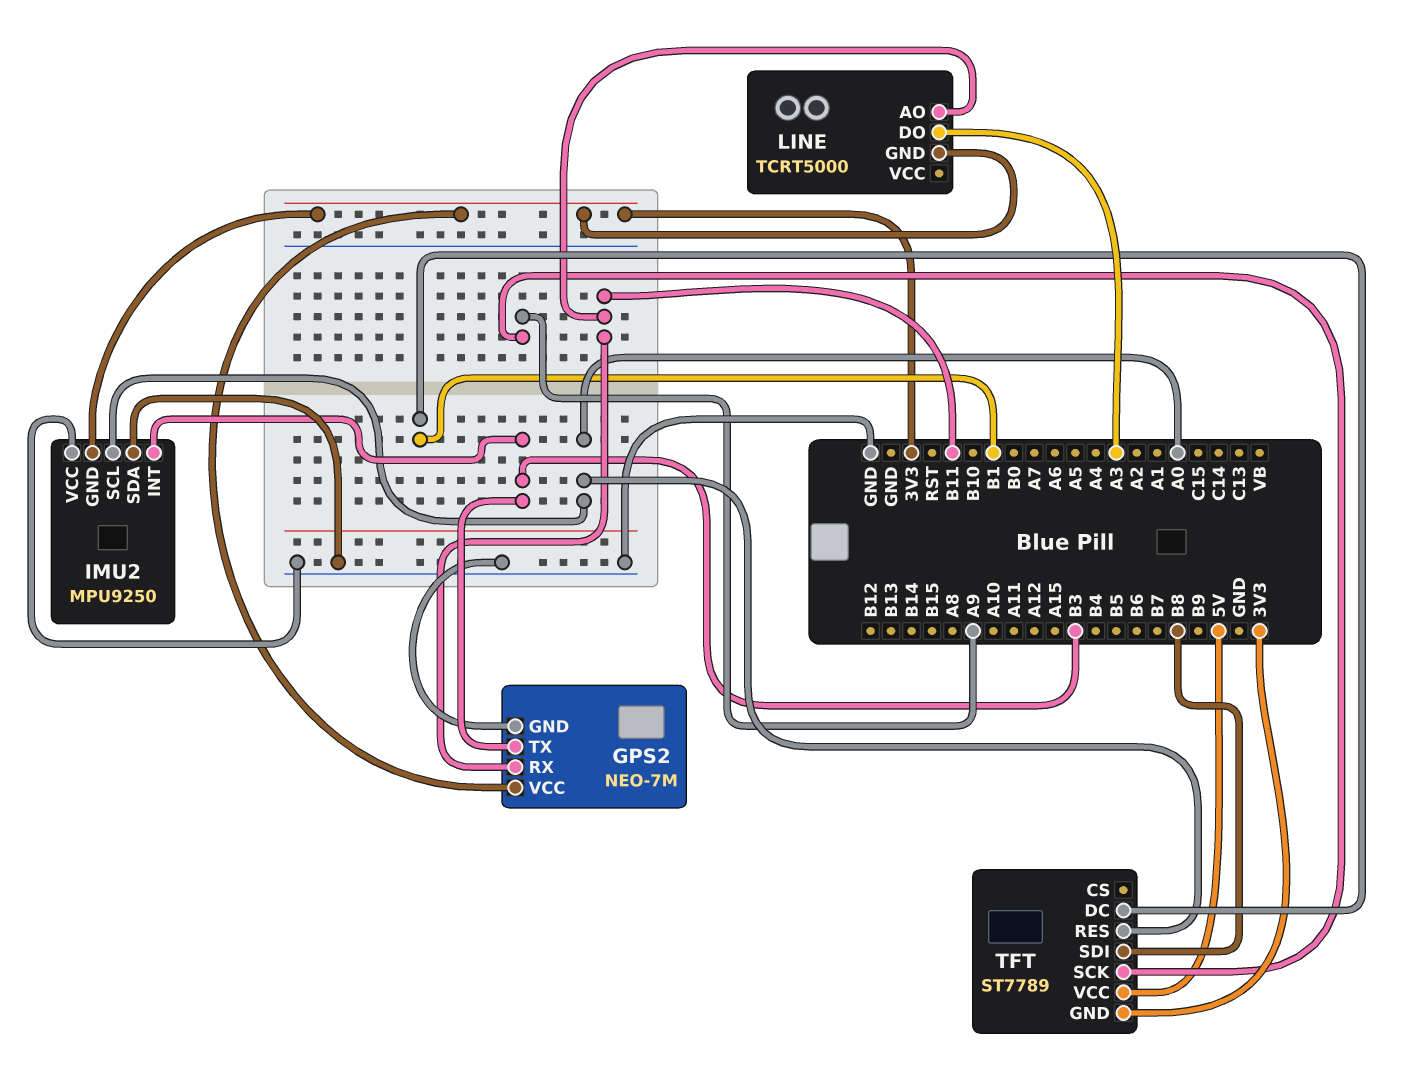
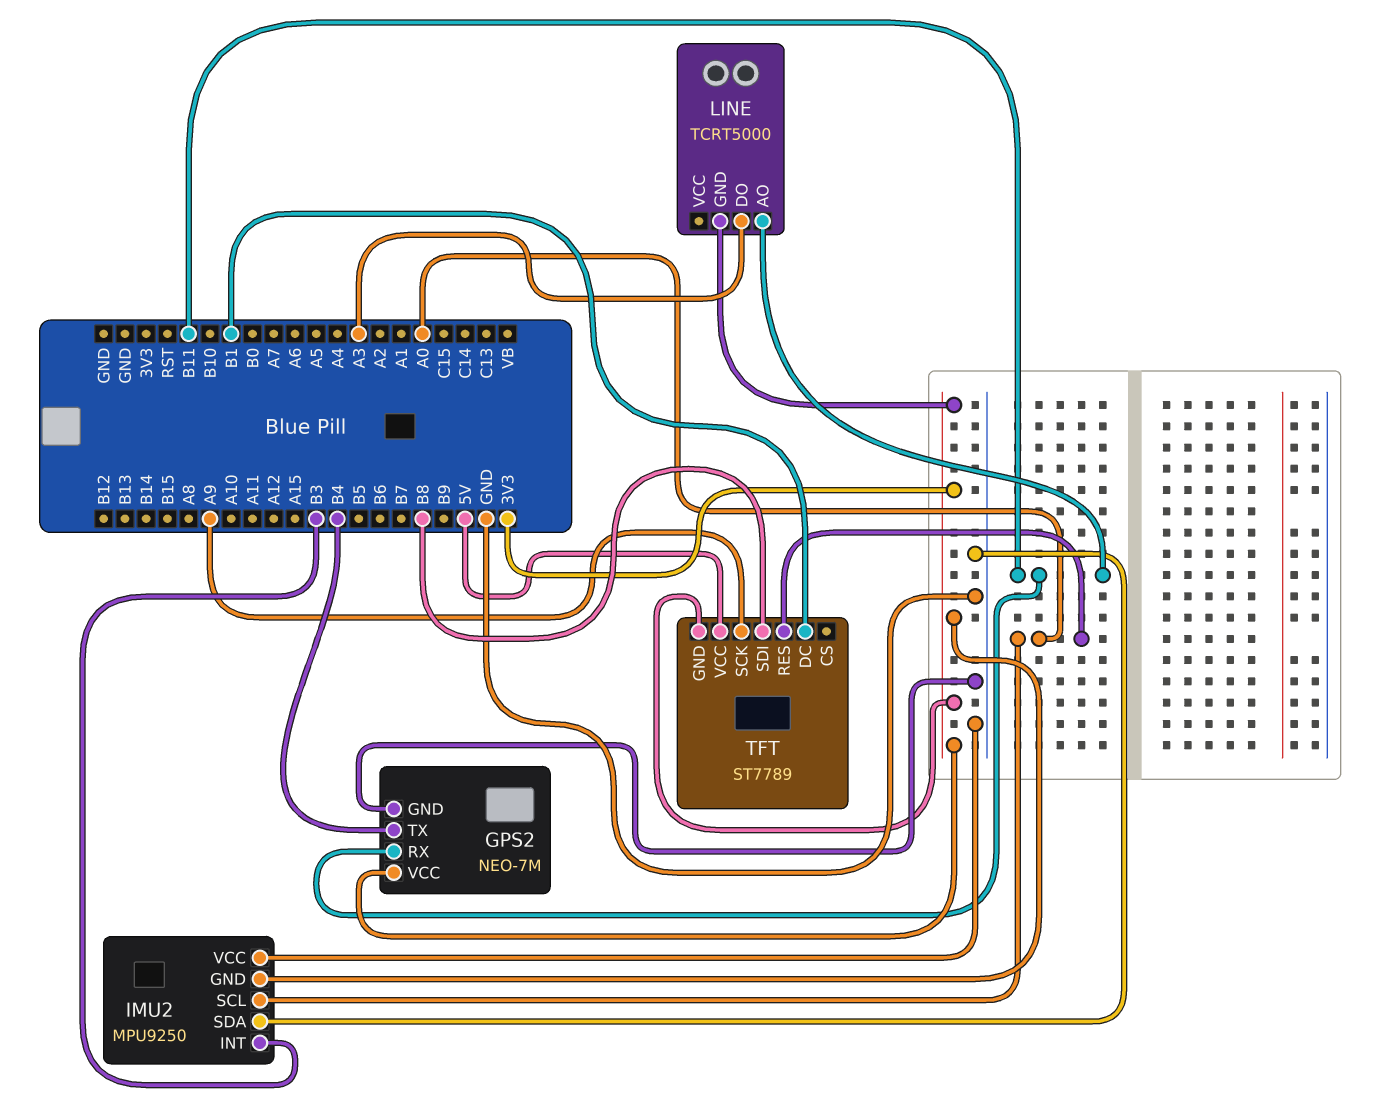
GPS2 pin TX: B3 -> B4

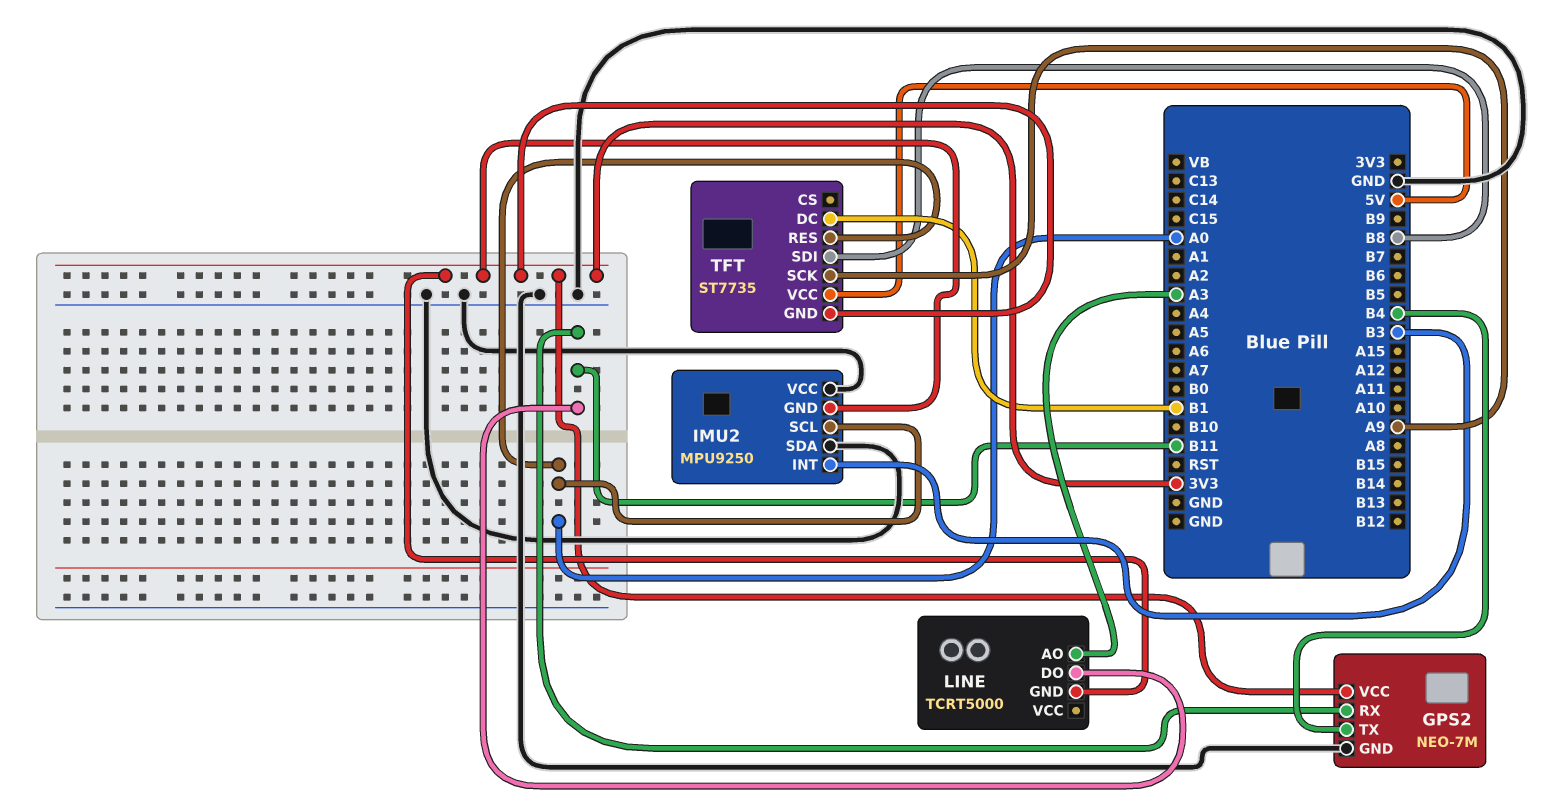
LINE pin AO: B11 -> A3
LINE pin DO: A3 -> B11
TFT: ST7789 -> ST7735

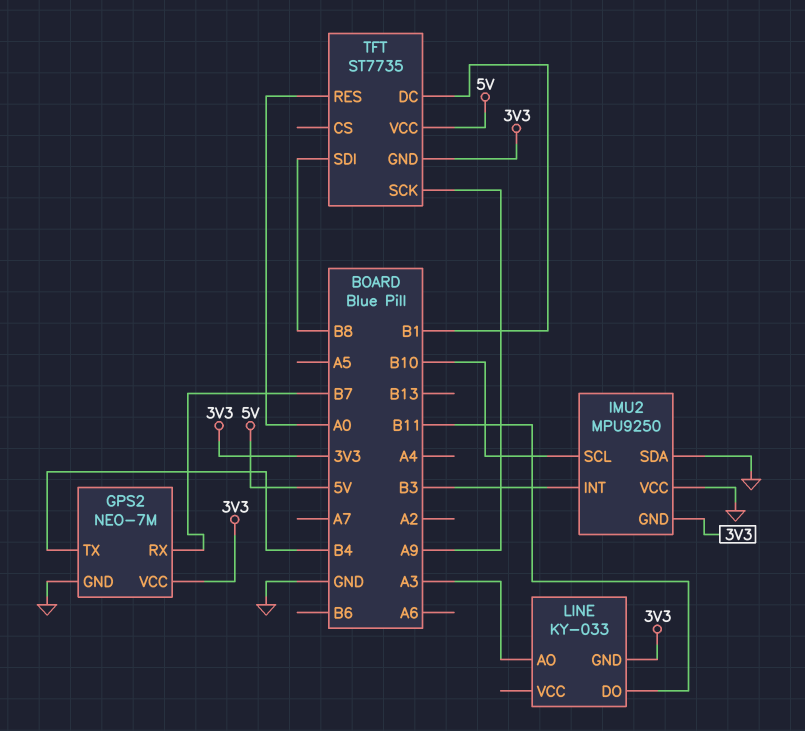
GPS2 pin RX: B11 -> B7
IMU2 pin SCL: A0 -> B10
LINE: TCRT5000 -> KY-033

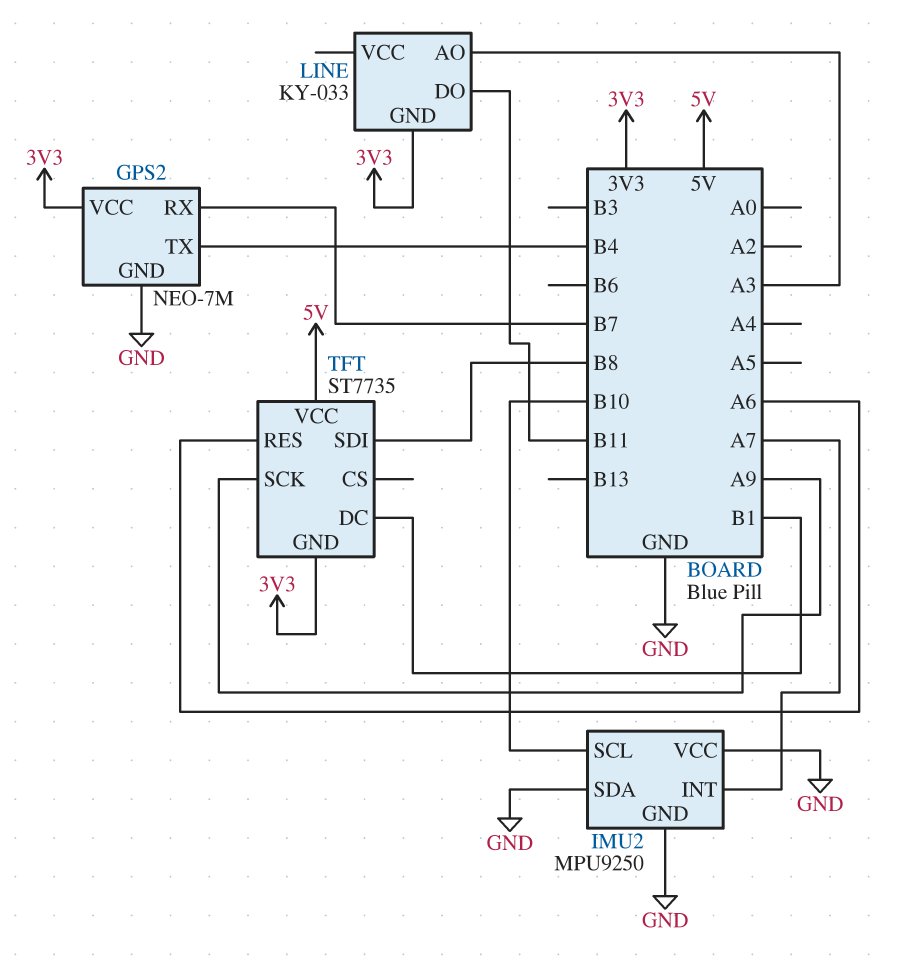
IMU2 pin GND: 3V3 -> GND
IMU2 pin INT: B3 -> A7
TFT pin RES: A0 -> A6

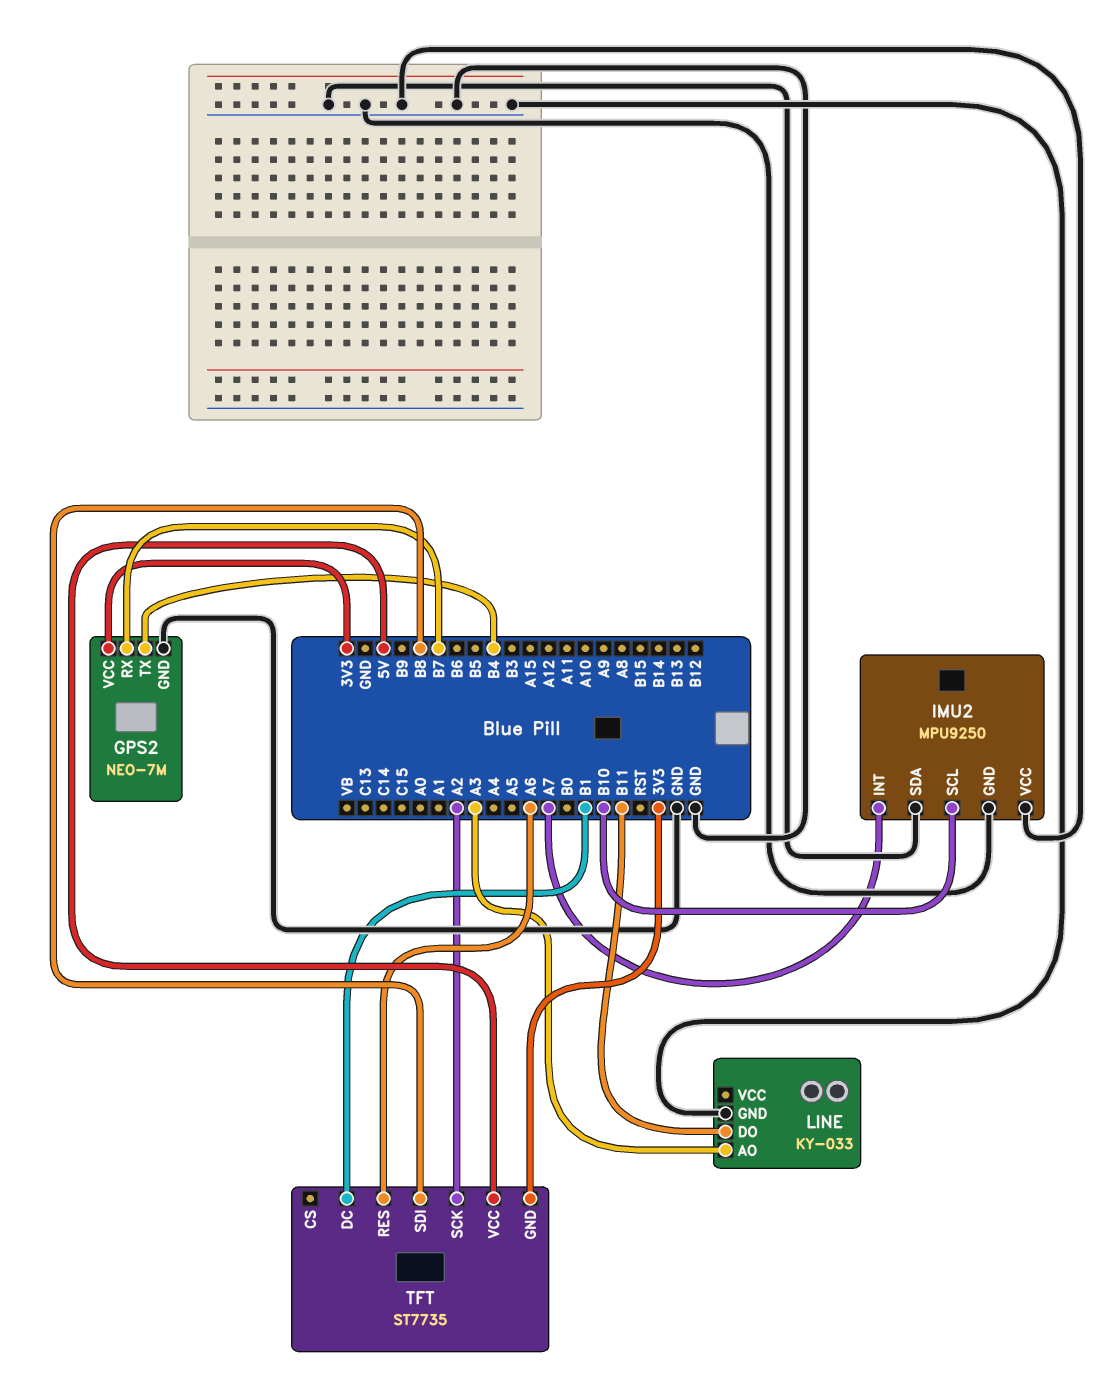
LINE pin GND: 3V3 -> GND
TFT pin SCK: A9 -> A2

